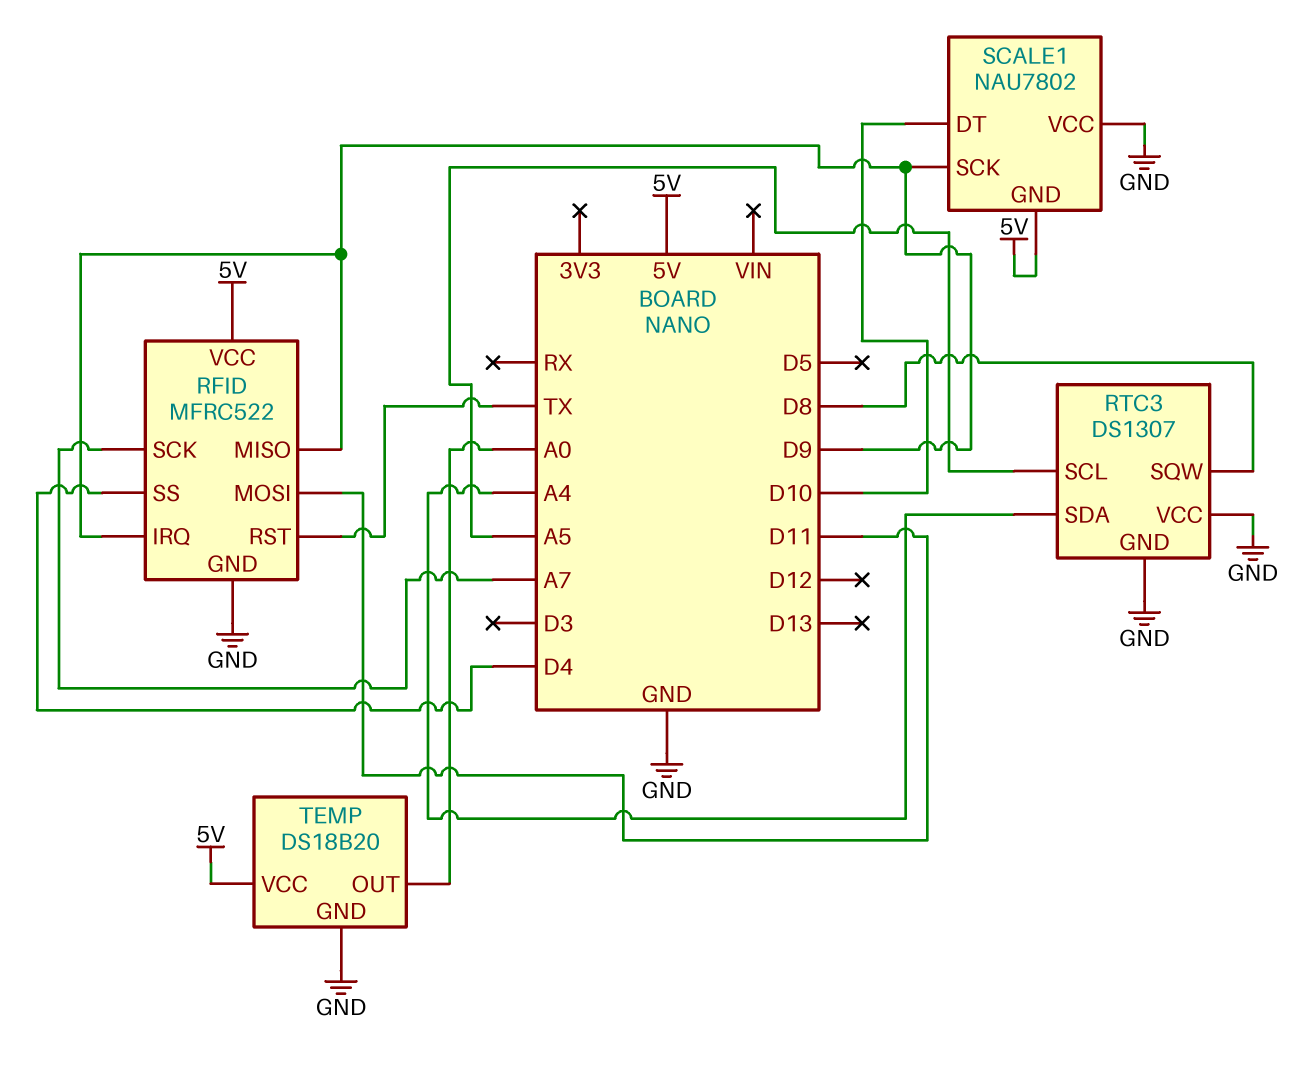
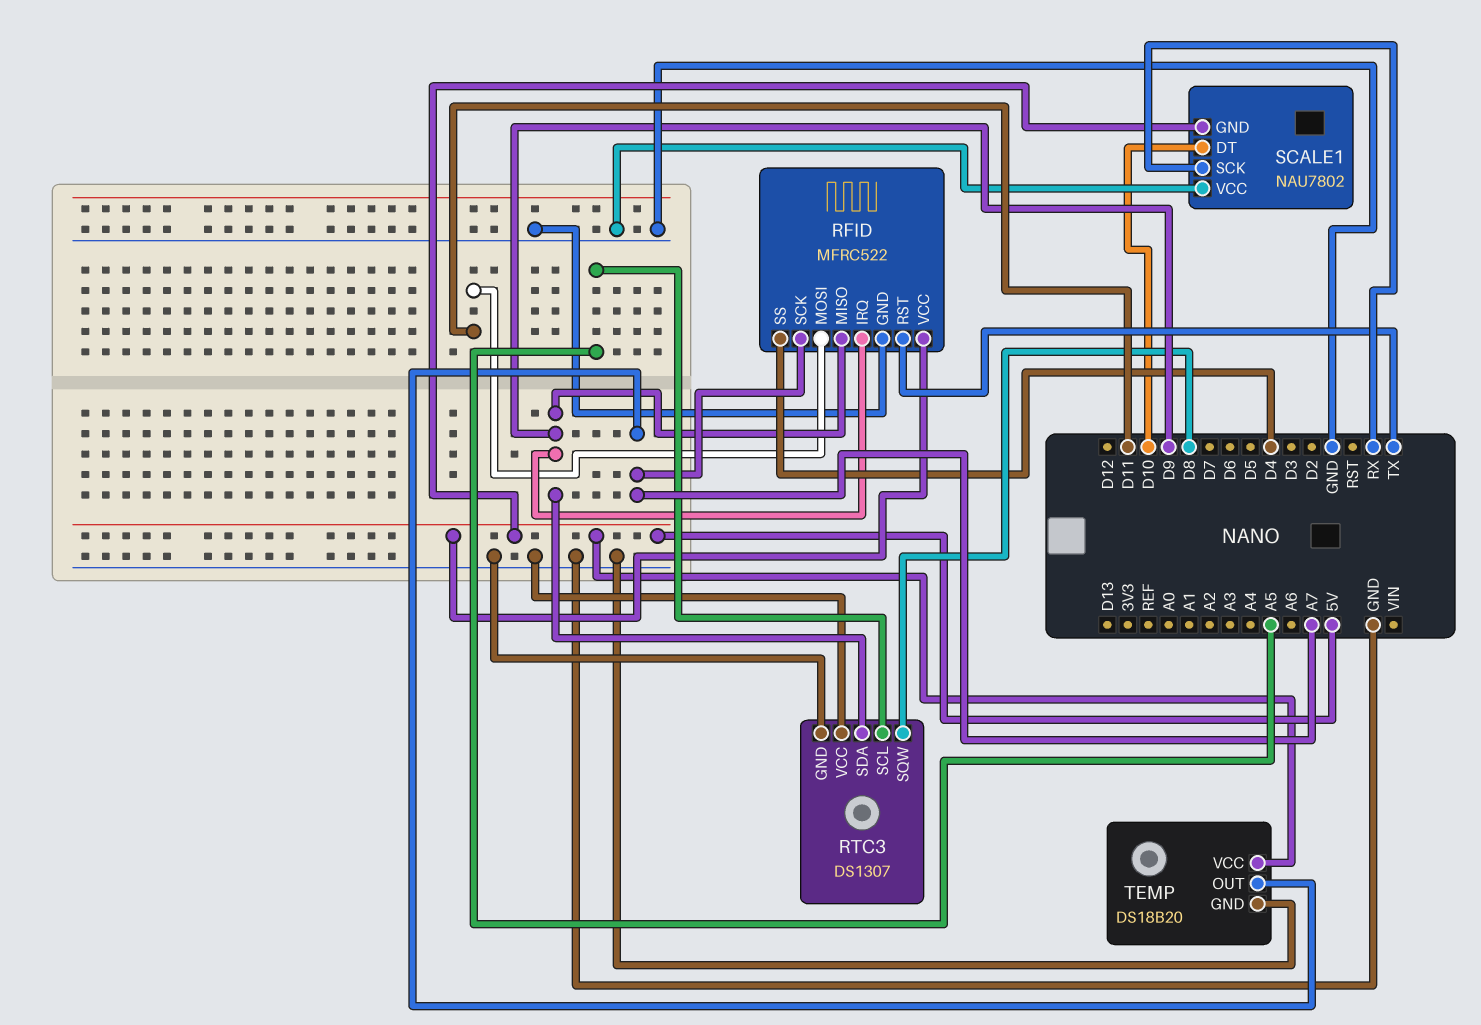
RTC3 pin SDA: A4 -> D9
SCALE1 pin SCK: D9 -> RX
TEMP pin OUT: A0 -> A7

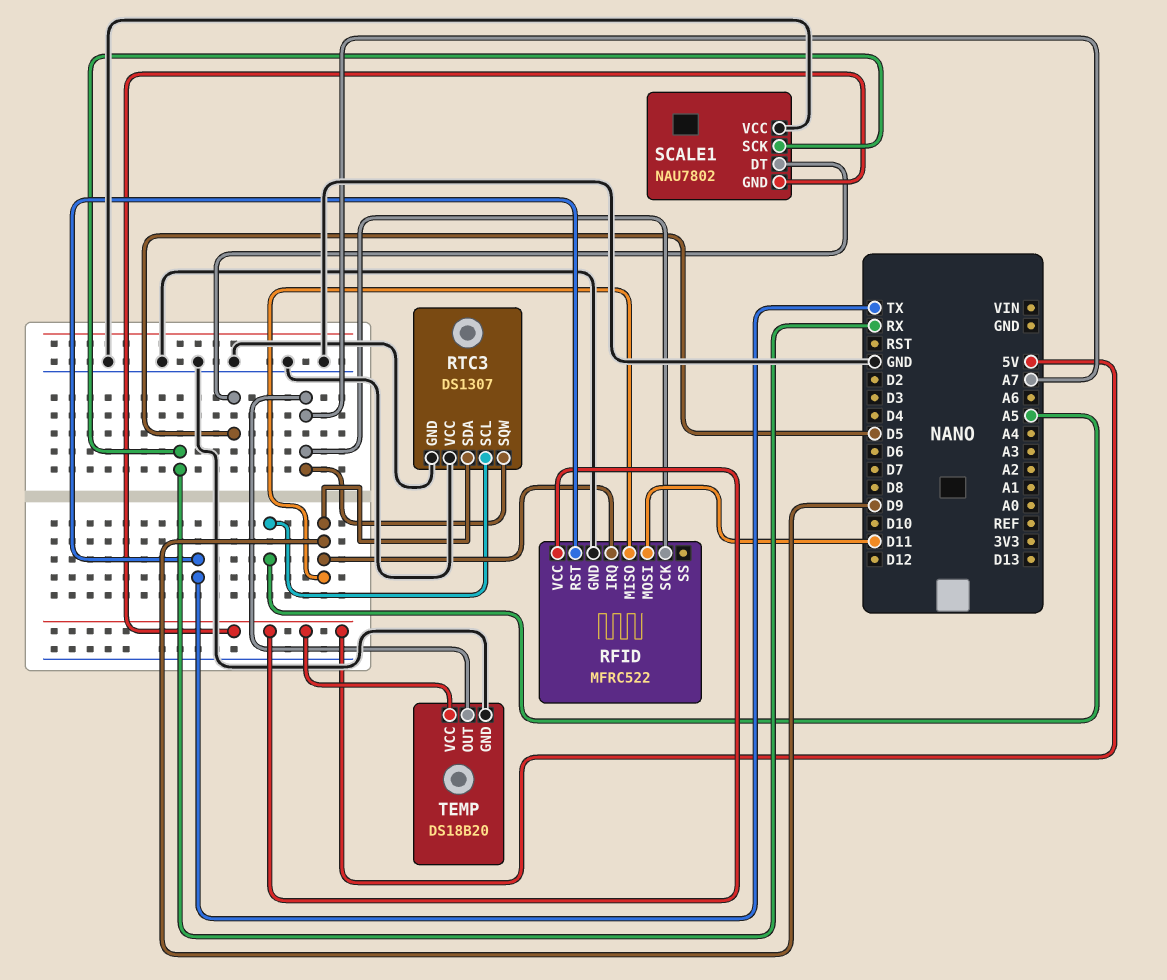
RFID pin SS: D4 -> none
RTC3 pin SQW: D8 -> A7
SCALE1 pin DT: D10 -> D5

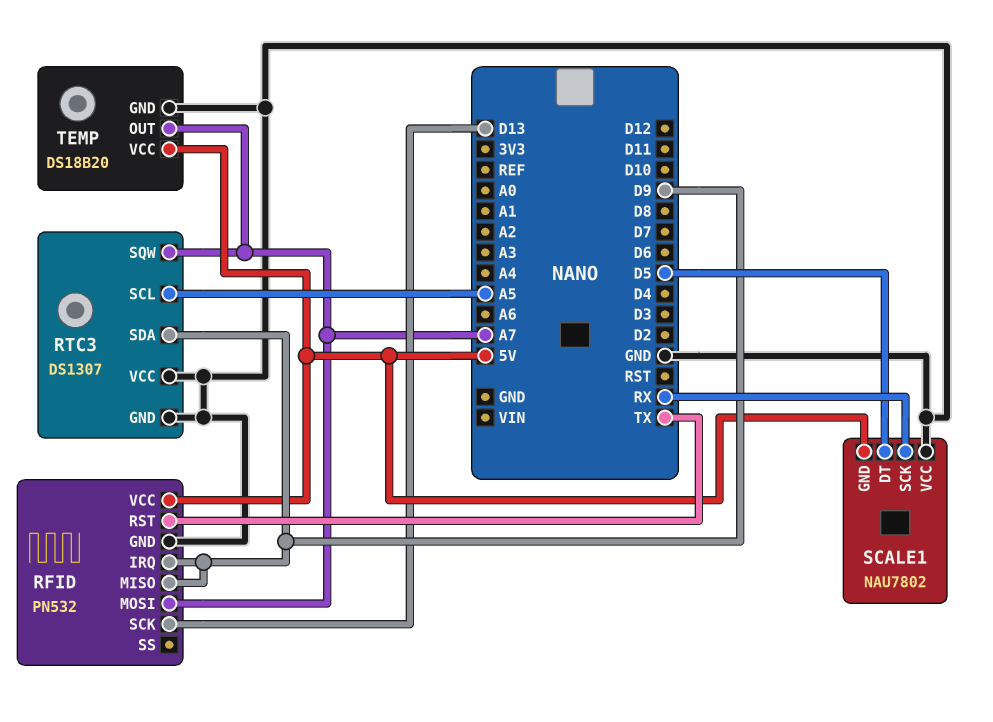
RFID: MFRC522 -> PN532
RFID pin MOSI: D11 -> A7
RFID pin SCK: A7 -> D13

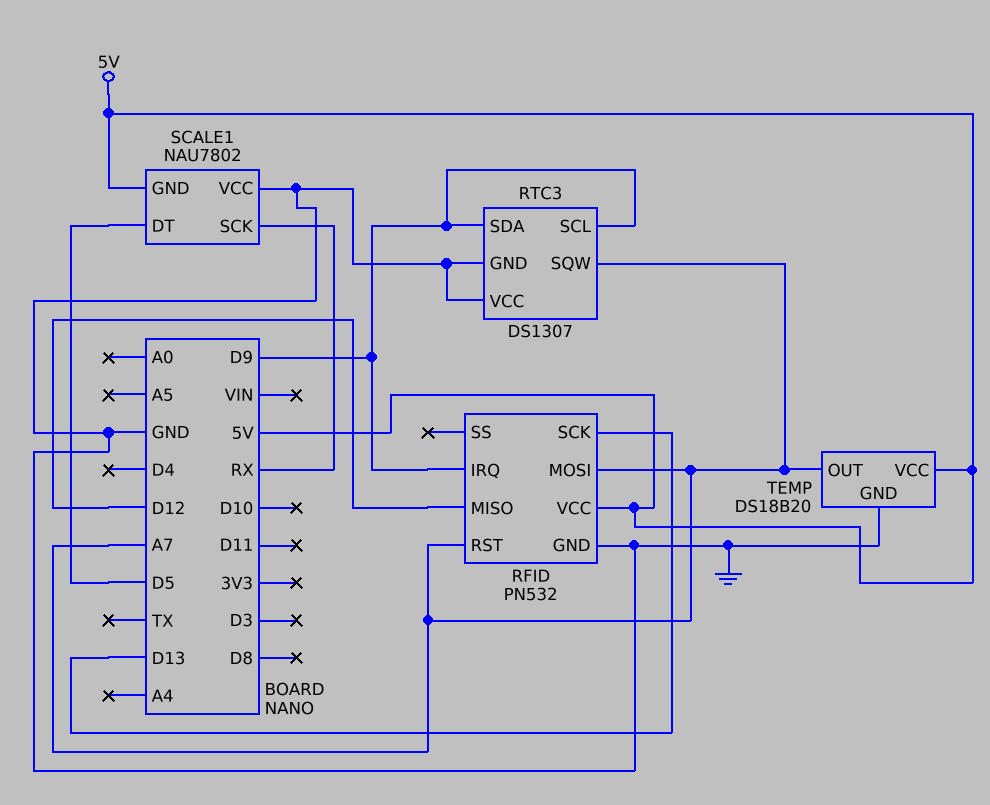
RFID pin MISO: D9 -> D12
RFID pin RST: TX -> A7
RTC3 pin SCL: A5 -> D9

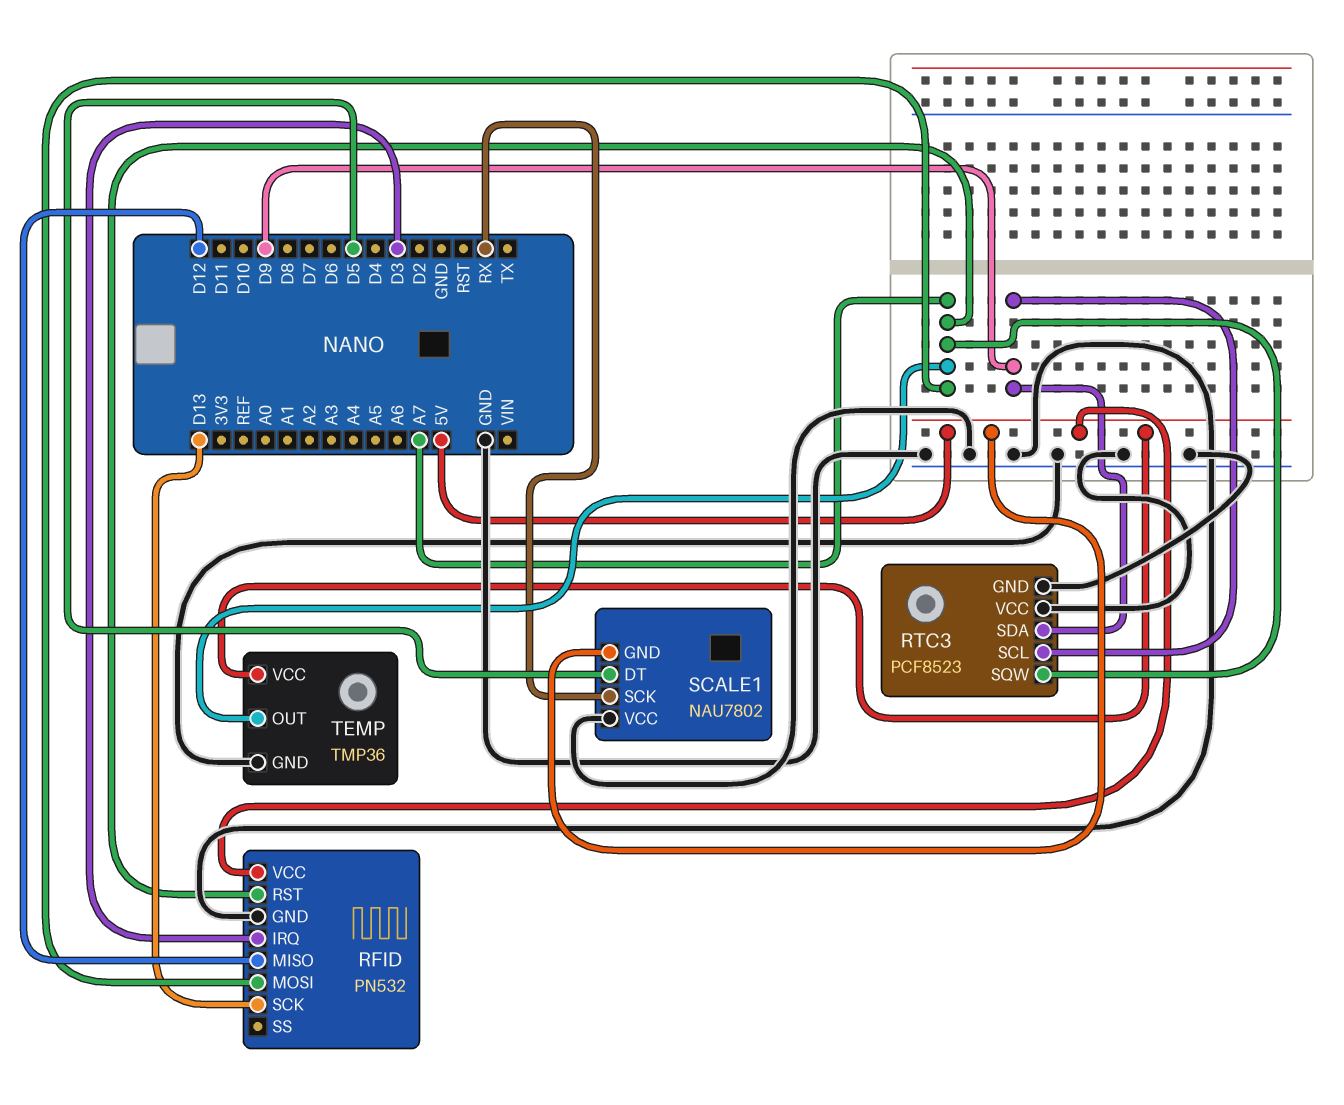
RFID pin IRQ: D9 -> D3
RTC3: DS1307 -> PCF8523
TEMP: DS18B20 -> TMP36

